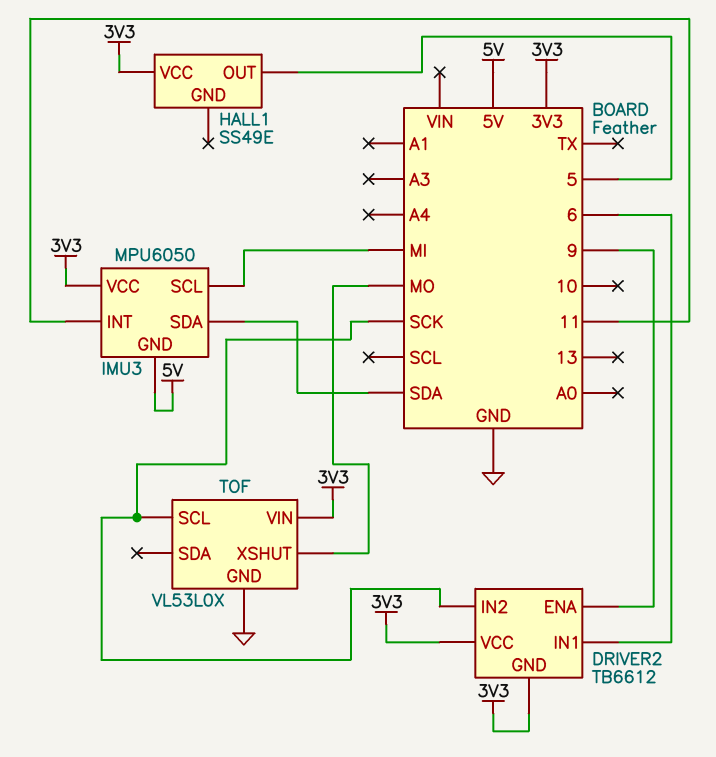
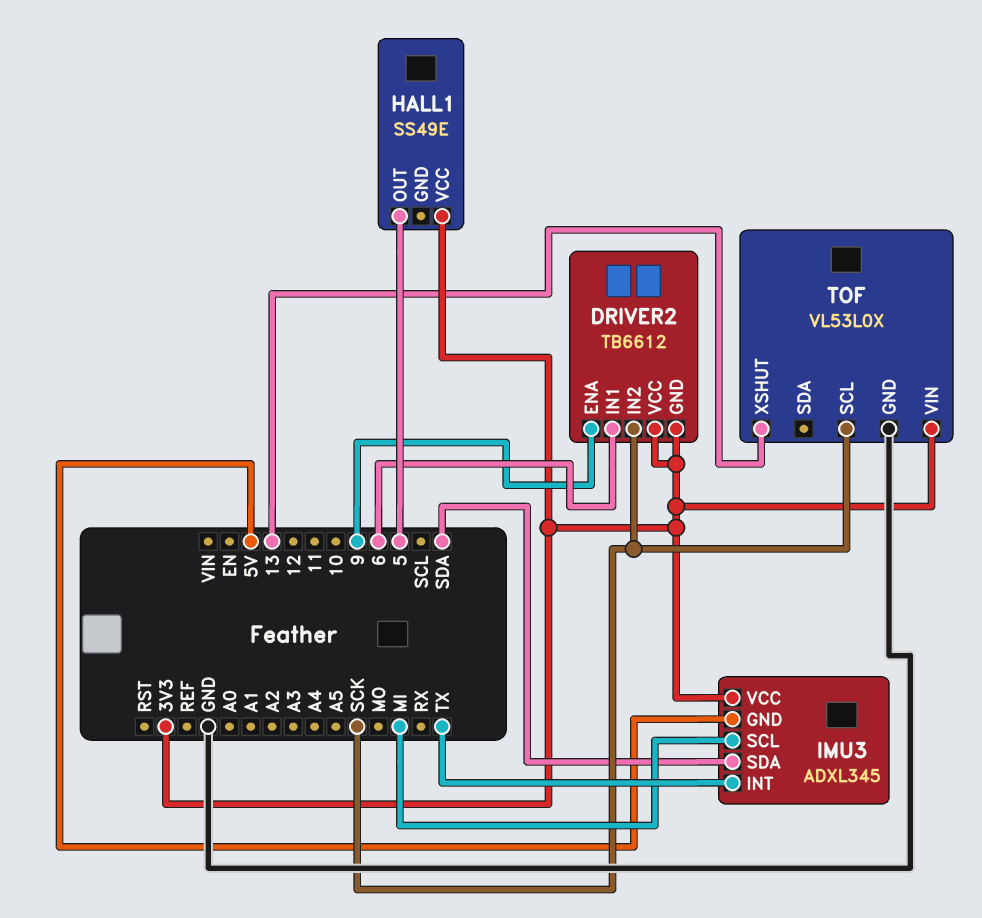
IMU3: MPU6050 -> ADXL345
IMU3 pin INT: 11 -> TX
TOF pin XSHUT: MO -> 13

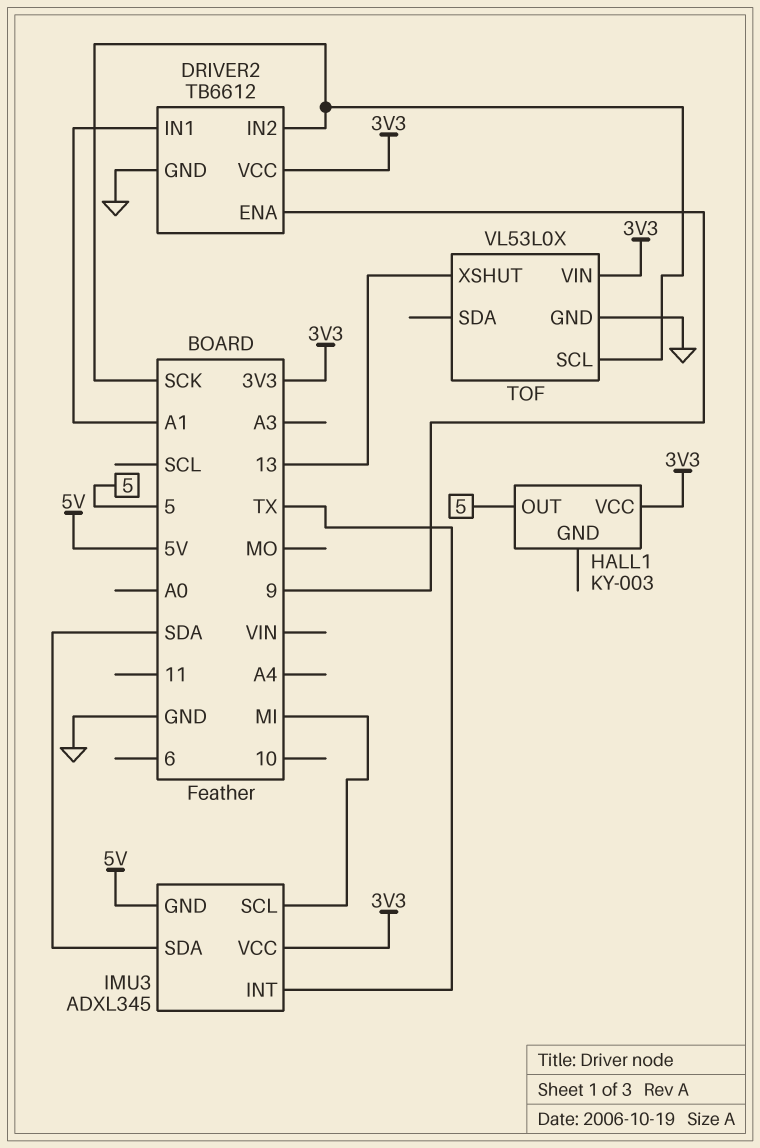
DRIVER2 pin GND: 3V3 -> GND
DRIVER2 pin IN1: 6 -> A1
HALL1: SS49E -> KY-003

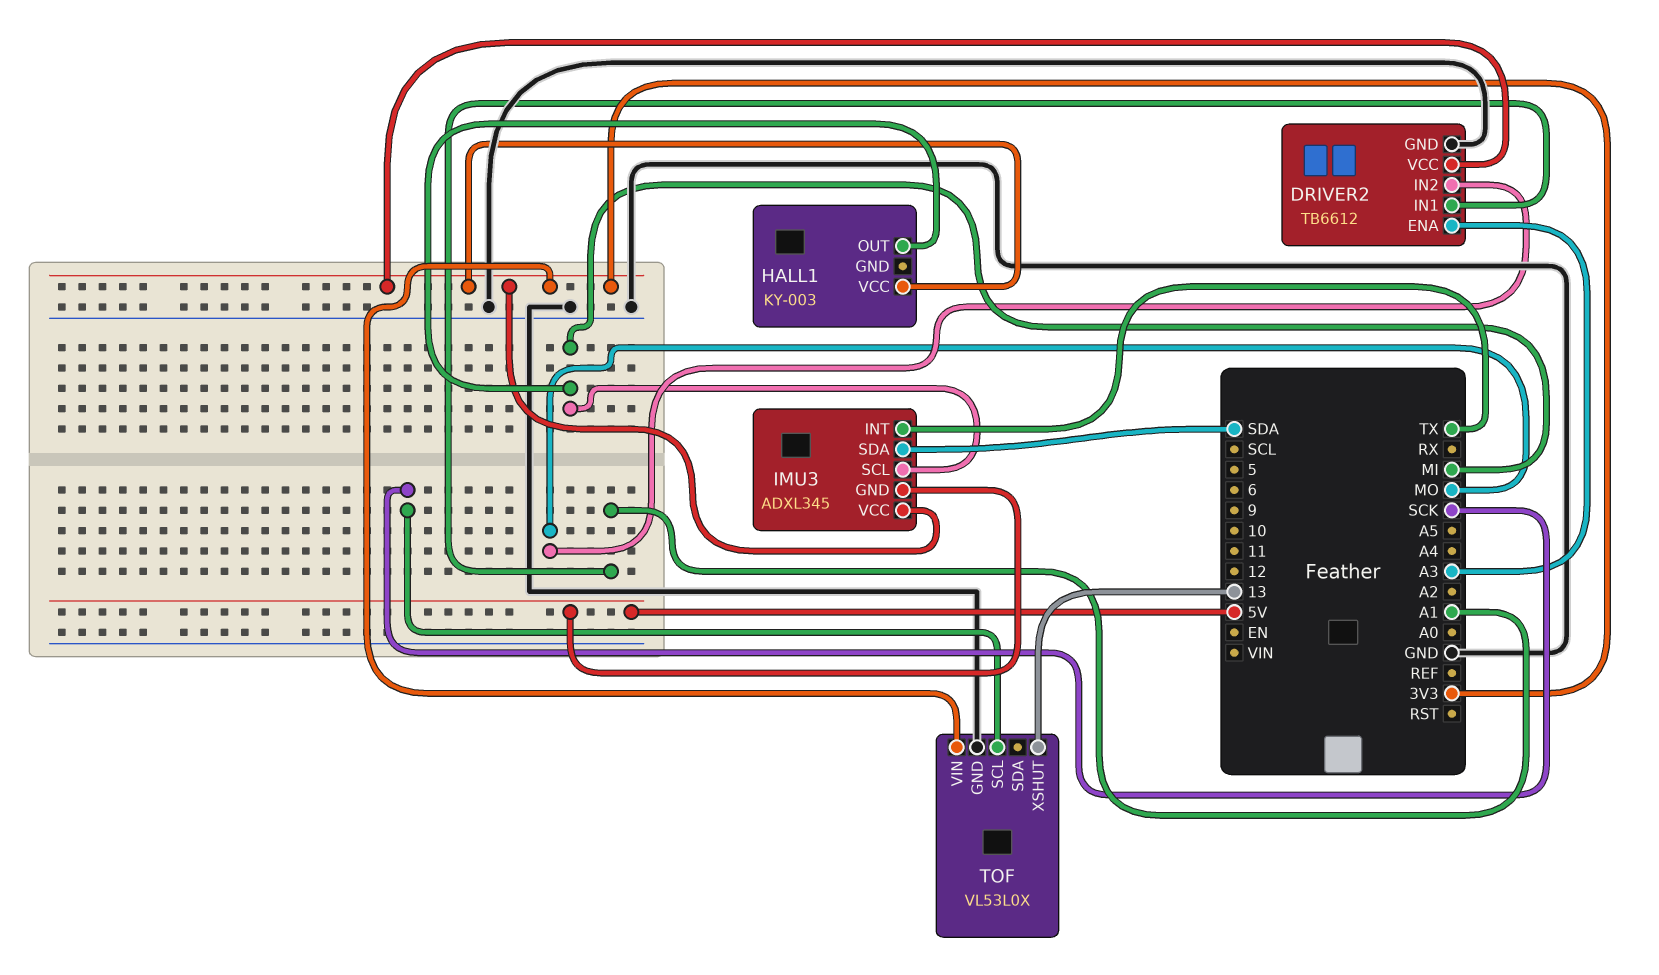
DRIVER2 pin ENA: 9 -> A3
DRIVER2 pin IN2: SCK -> MO
HALL1 pin OUT: 5 -> MI

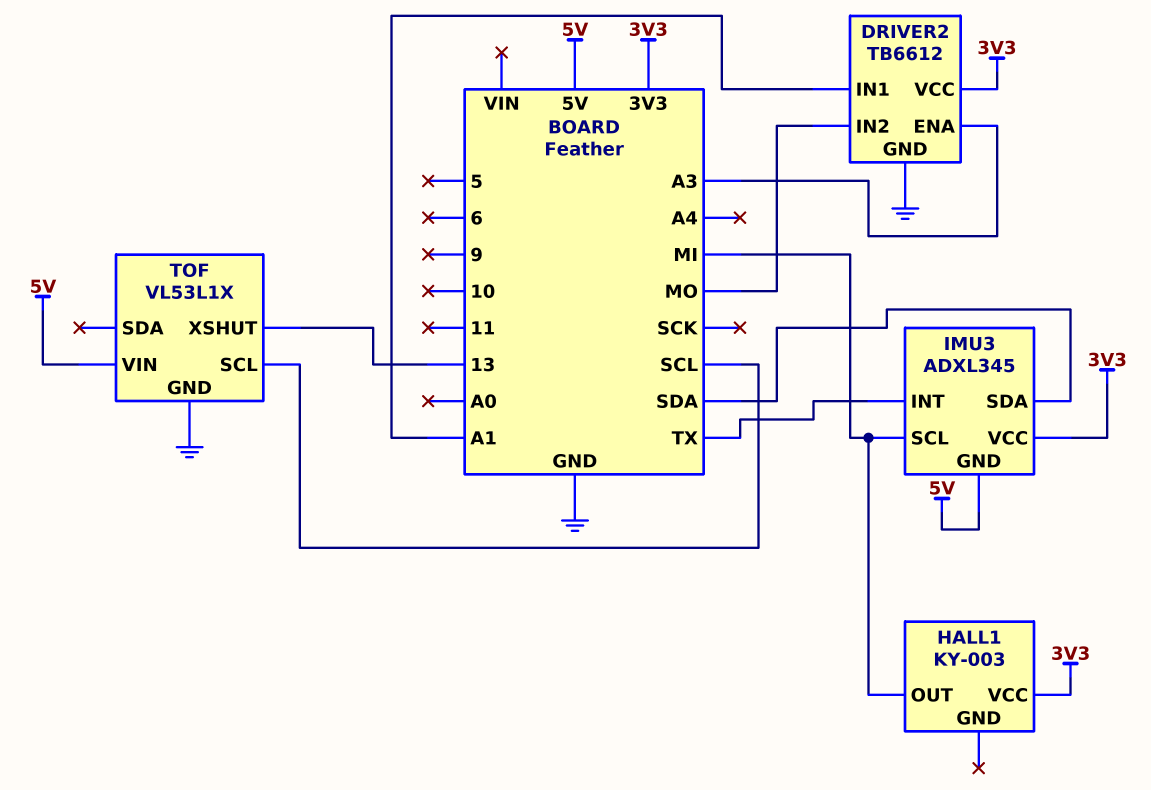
TOF: VL53L0X -> VL53L1X
TOF pin SCL: SCK -> SCL
TOF pin VIN: 3V3 -> 5V

